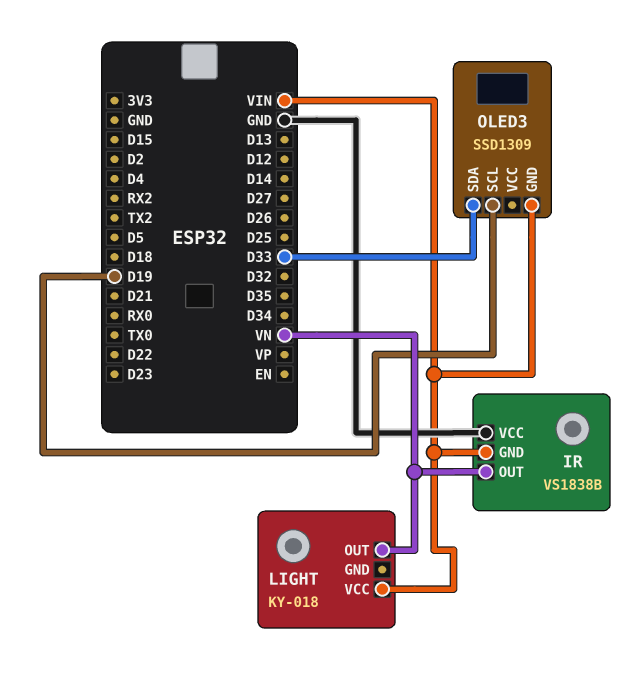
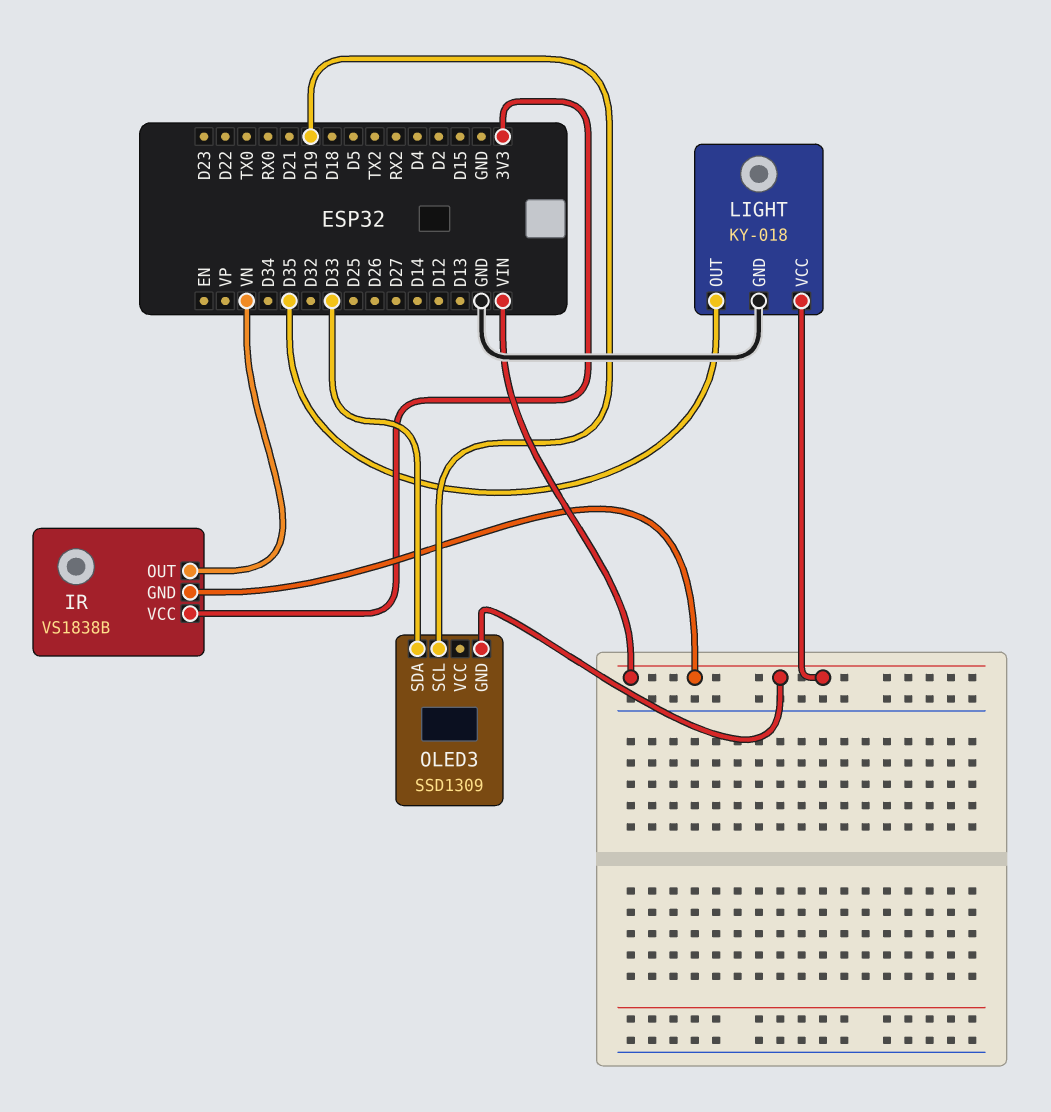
IR pin VCC: GND -> 3V3
LIGHT pin GND: none -> GND
LIGHT pin OUT: VN -> D35

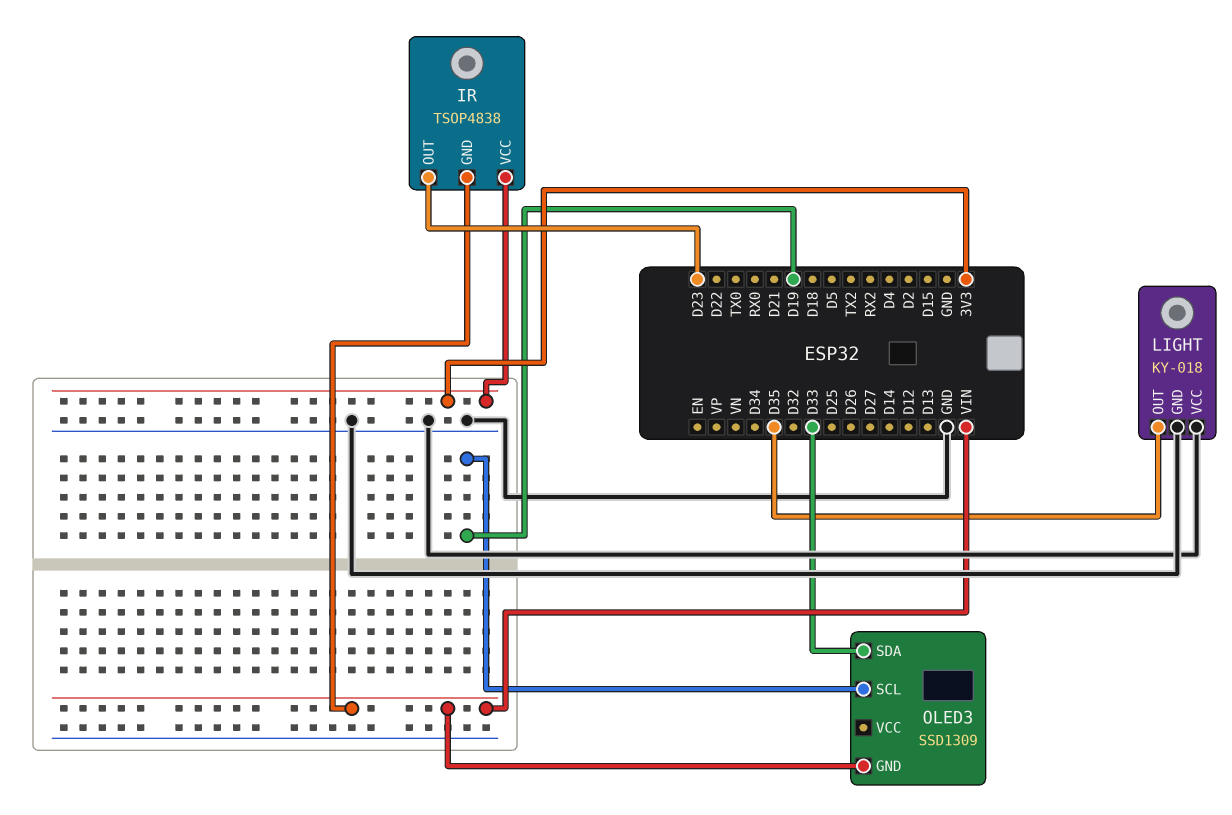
IR: VS1838B -> TSOP4838
IR pin OUT: VN -> D23
LIGHT pin VCC: VIN -> GND

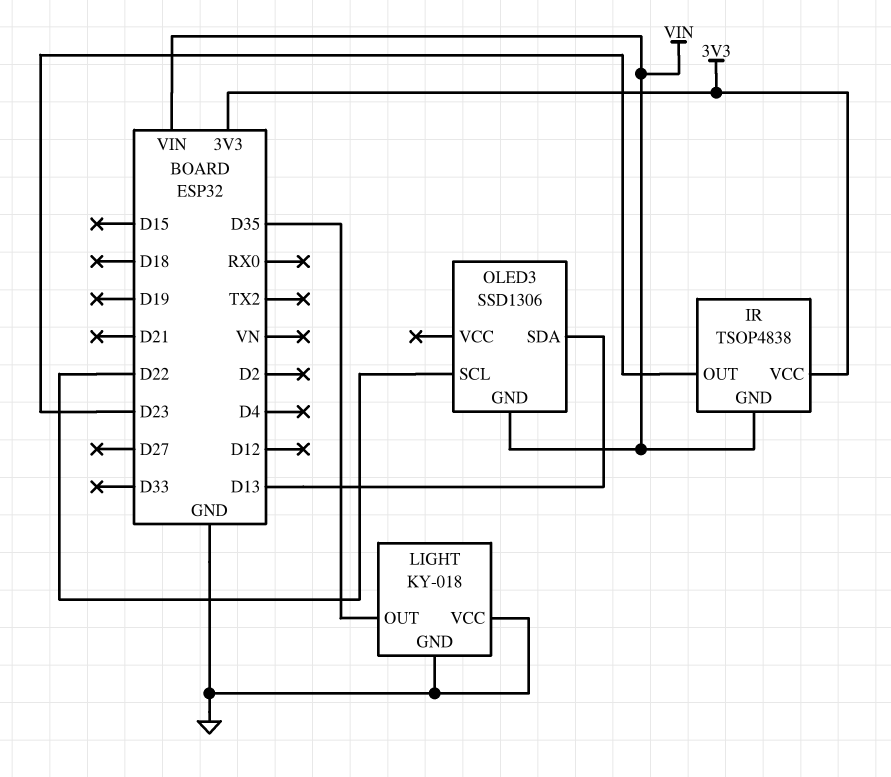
OLED3: SSD1309 -> SSD1306
OLED3 pin SCL: D19 -> D22
OLED3 pin SDA: D33 -> D13

